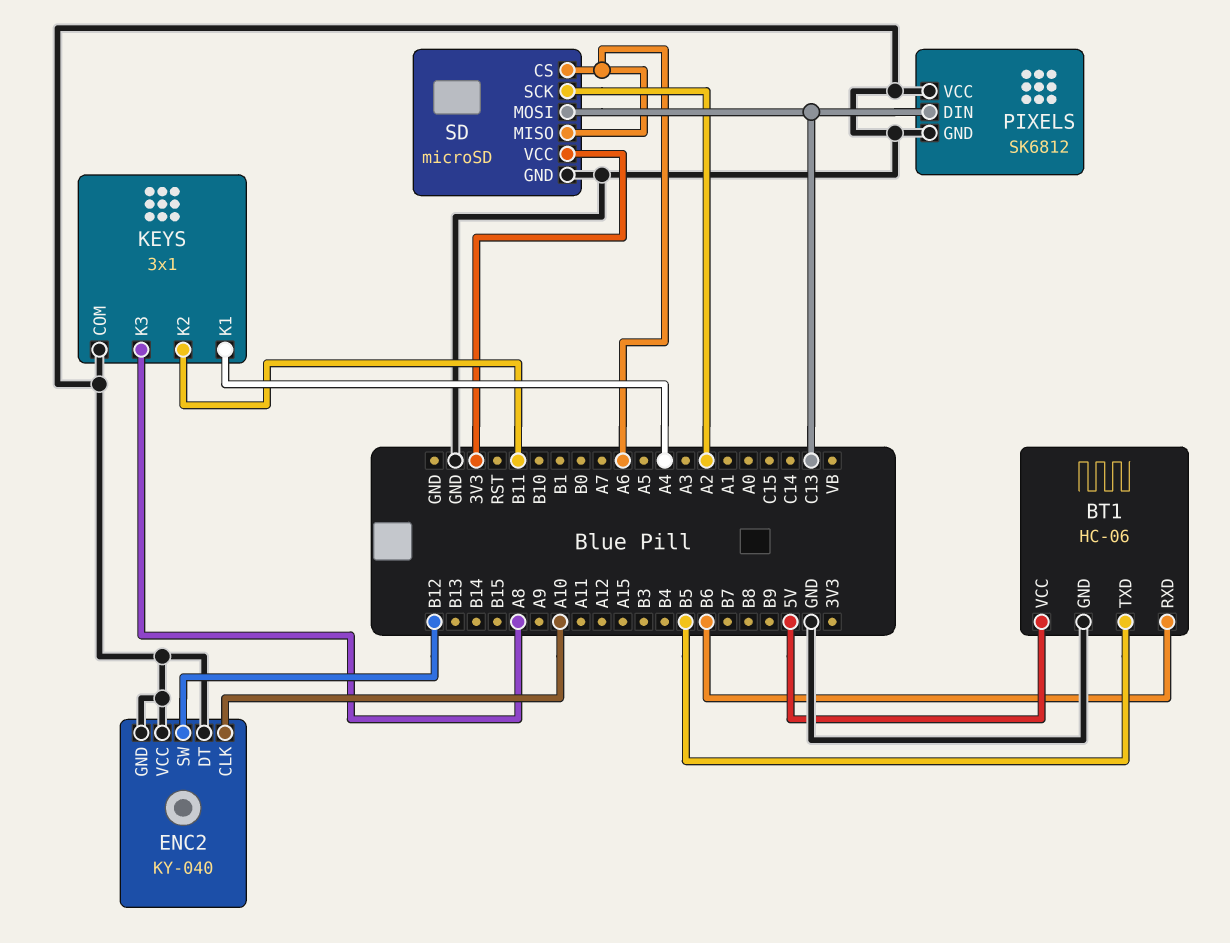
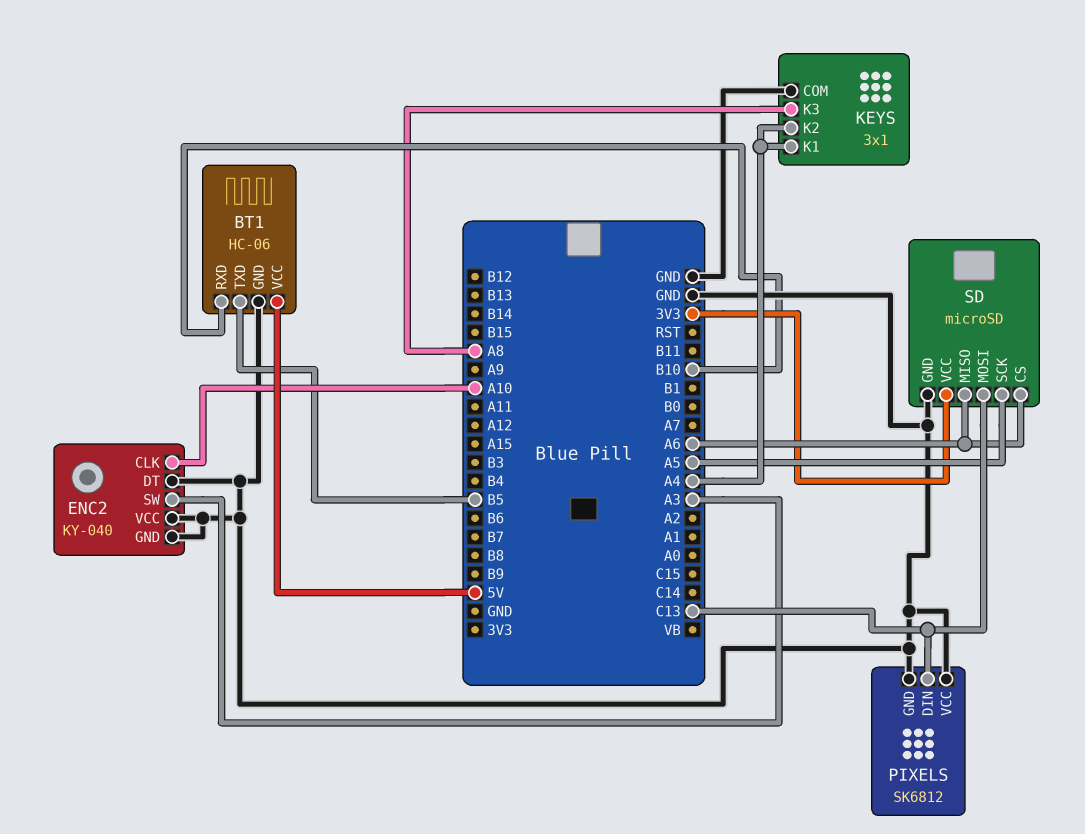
BT1 pin RXD: B6 -> B10
ENC2 pin SW: B12 -> A3
KEYS pin K2: B11 -> A4
SD pin SCK: A2 -> A5

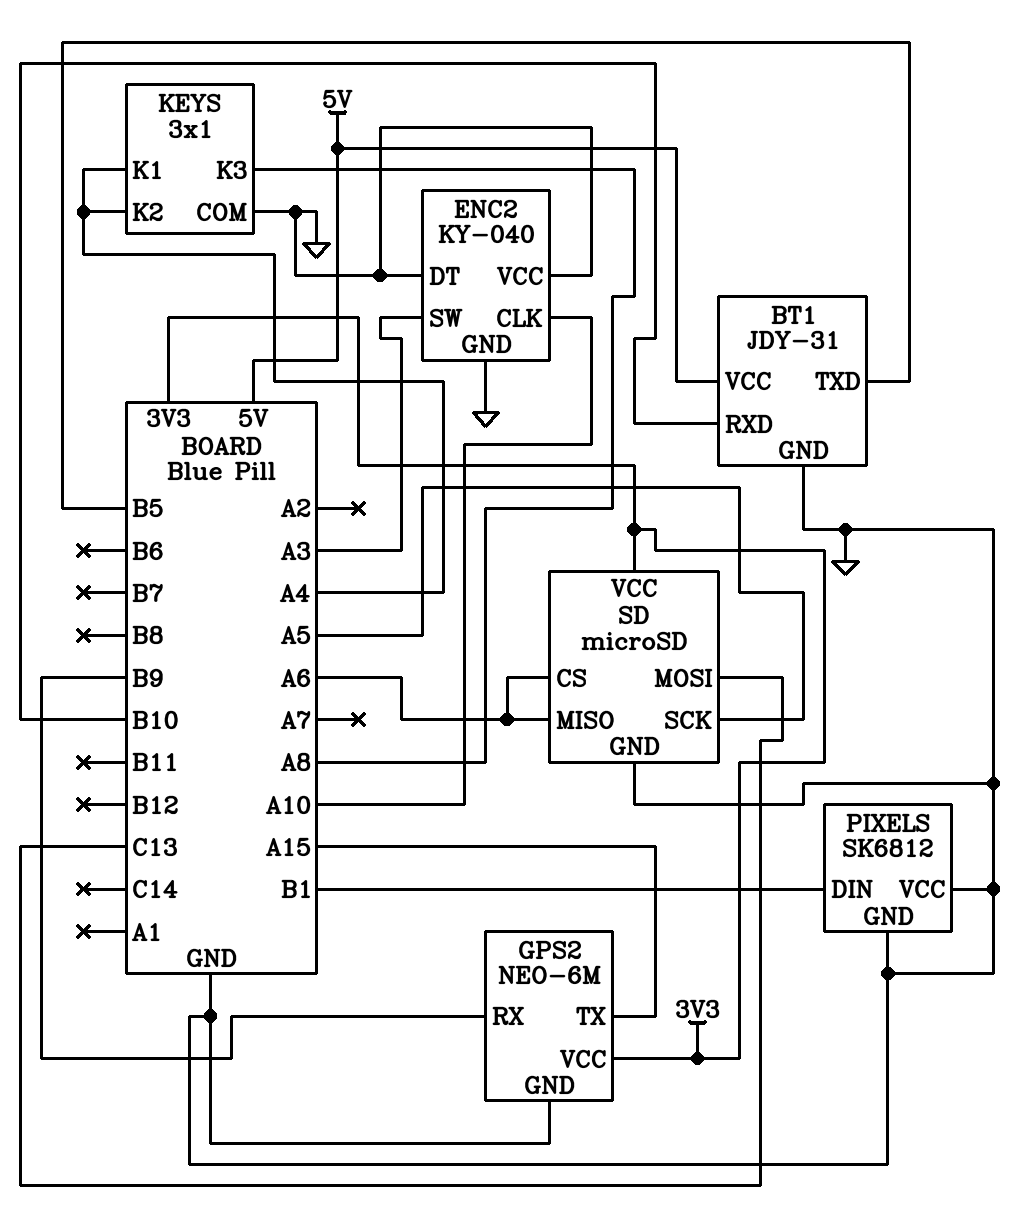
BT1: HC-06 -> JDY-31
GPS2: none -> NEO-6M
GPS2 pin GND: none -> GND
GPS2 pin RX: none -> B9
GPS2 pin TX: none -> A15
GPS2 pin VCC: none -> 3V3
PIXELS pin DIN: C13 -> B1

